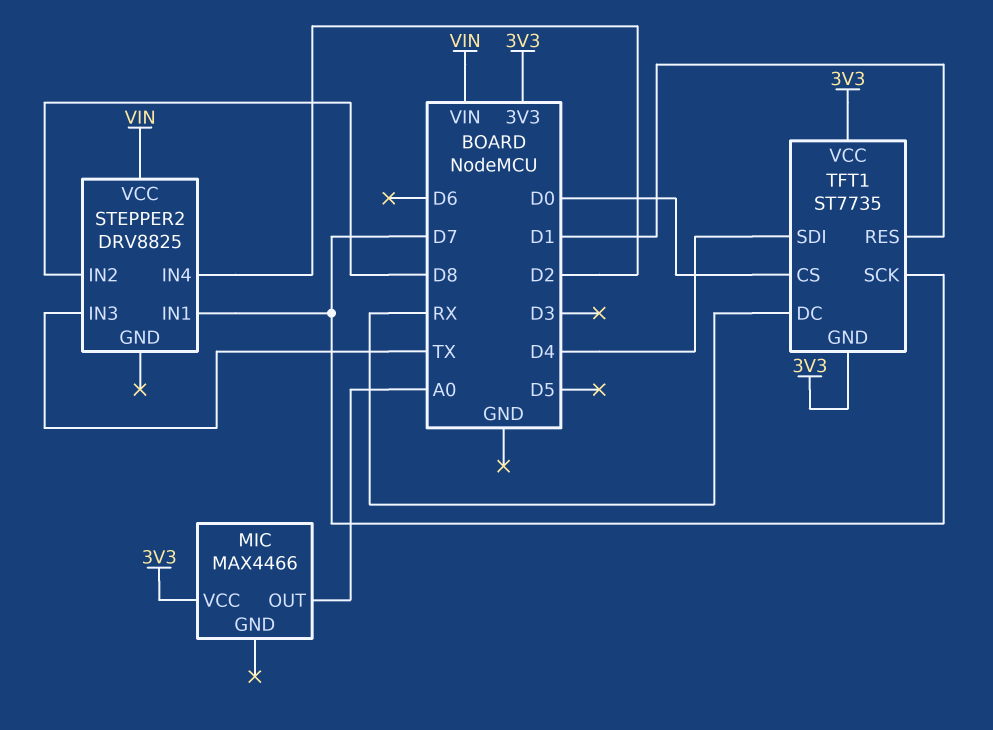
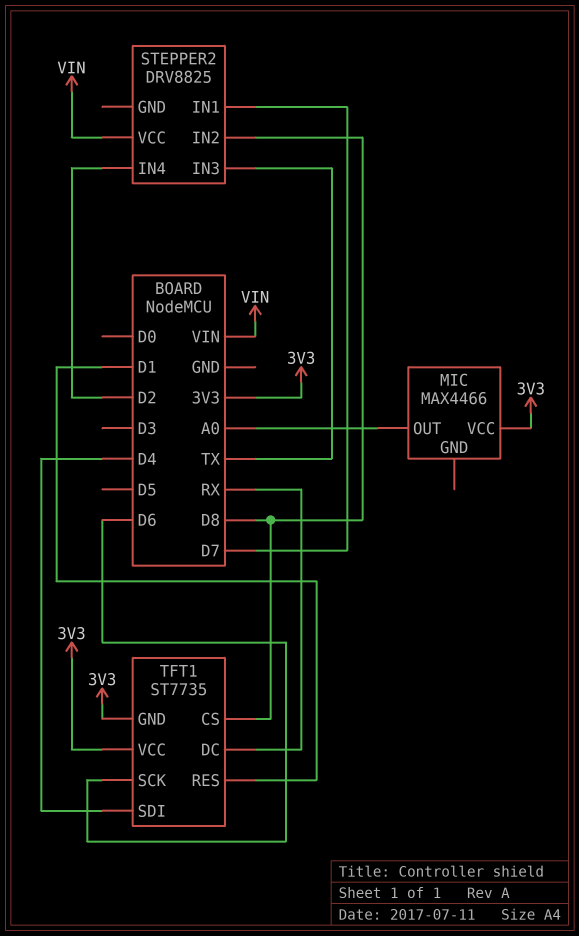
TFT1 pin CS: D0 -> D8
TFT1 pin SCK: D7 -> D6

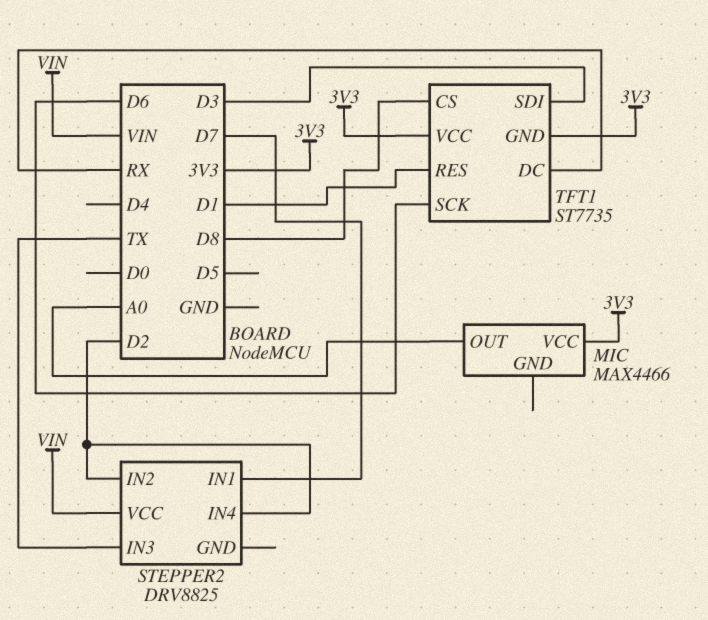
STEPPER2 pin IN2: D8 -> D2
TFT1 pin SDI: D4 -> D3

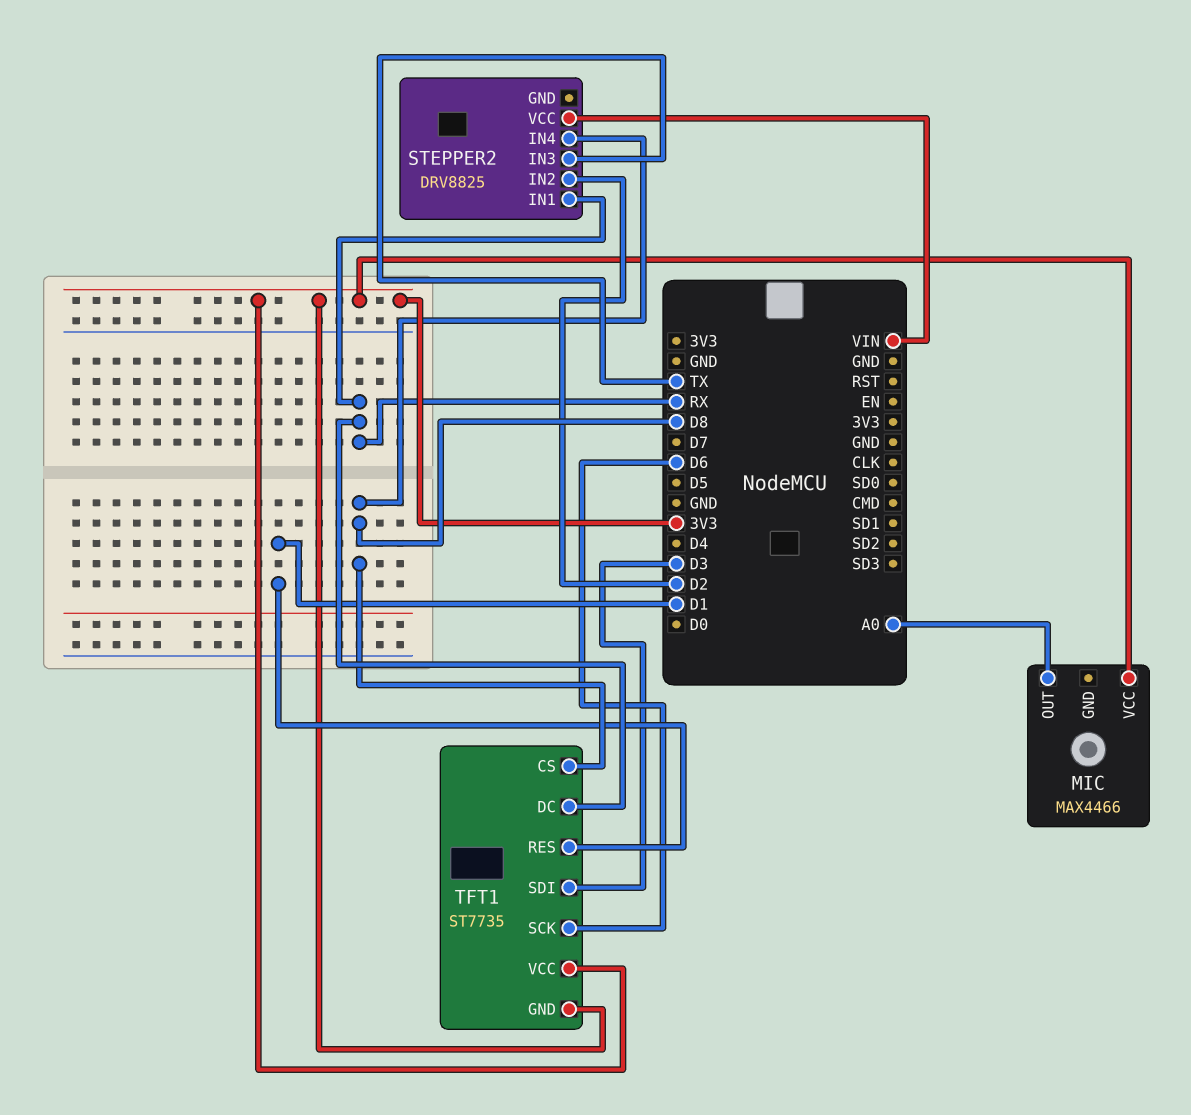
STEPPER2 pin IN1: D7 -> RX
STEPPER2 pin IN4: D2 -> D8

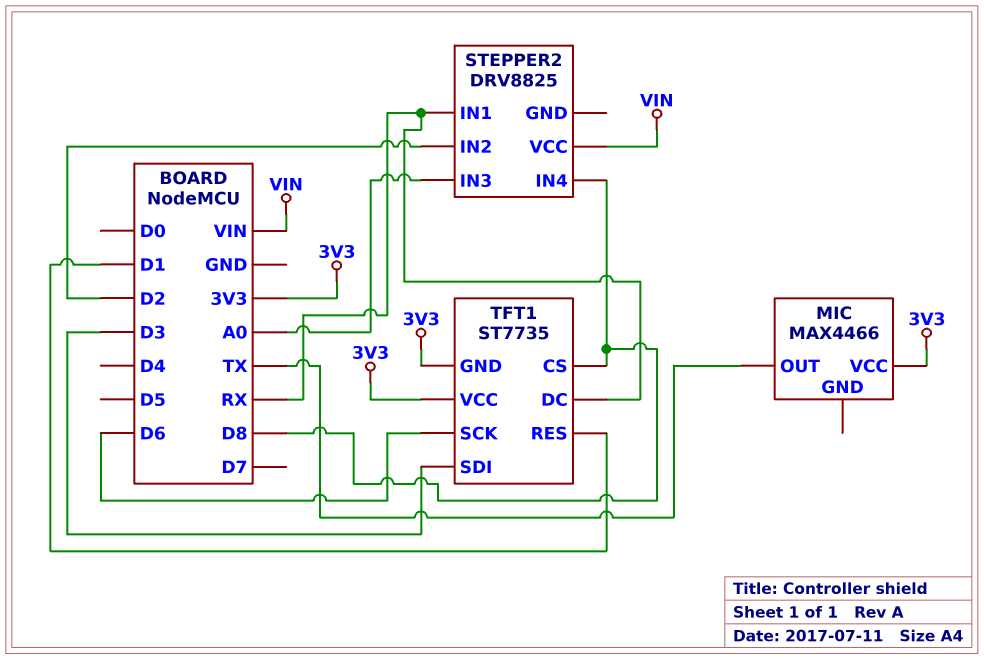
MIC pin OUT: A0 -> TX
STEPPER2 pin IN3: TX -> A0

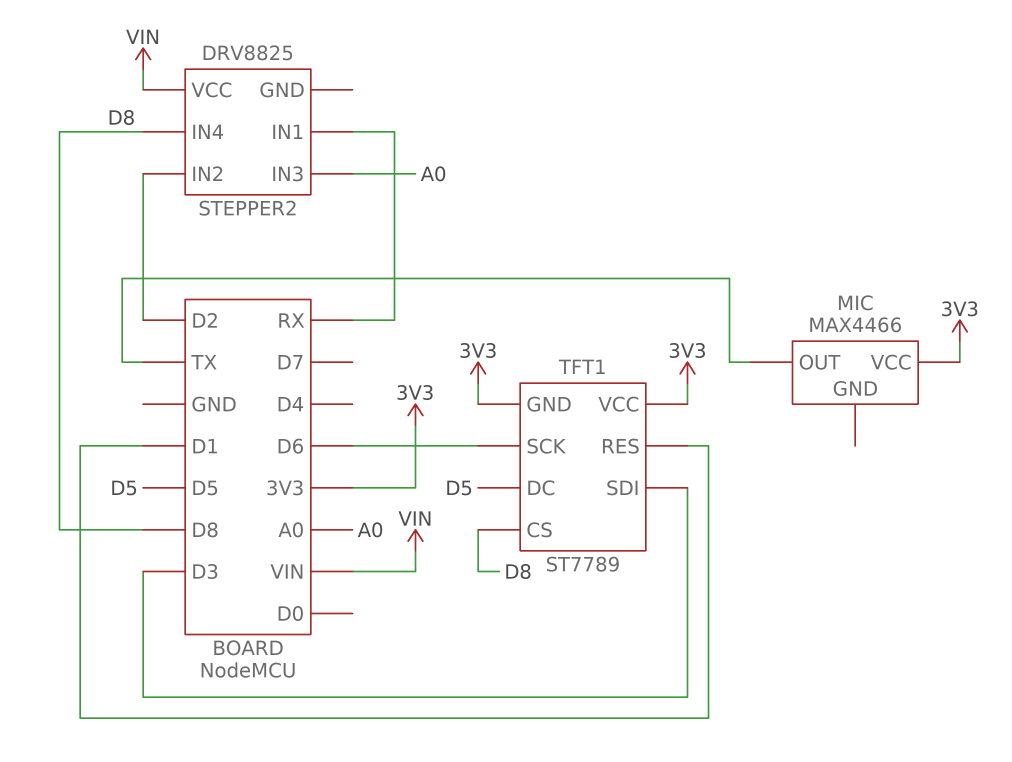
TFT1: ST7735 -> ST7789
TFT1 pin DC: RX -> D5

